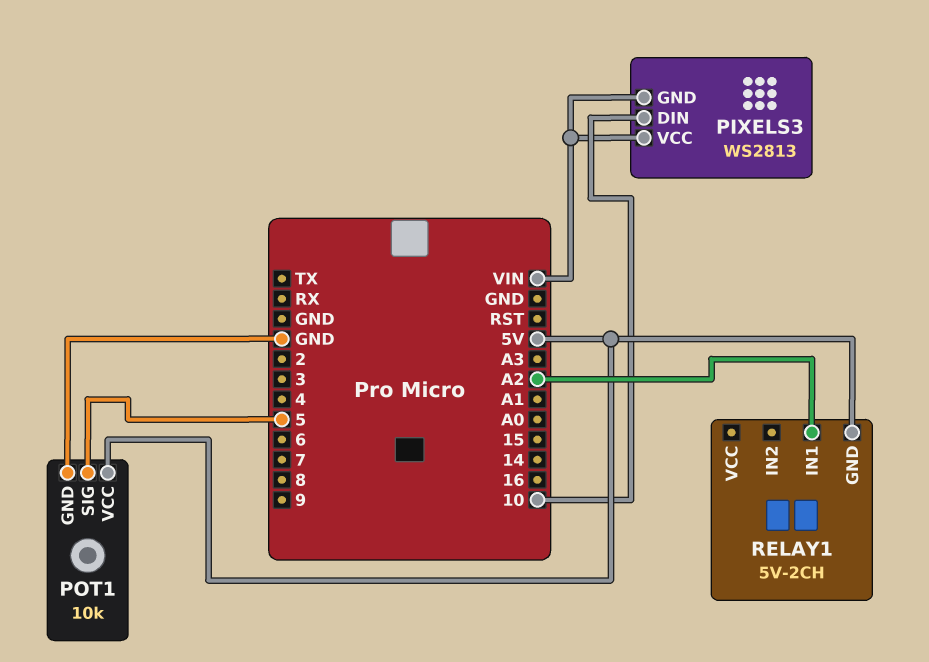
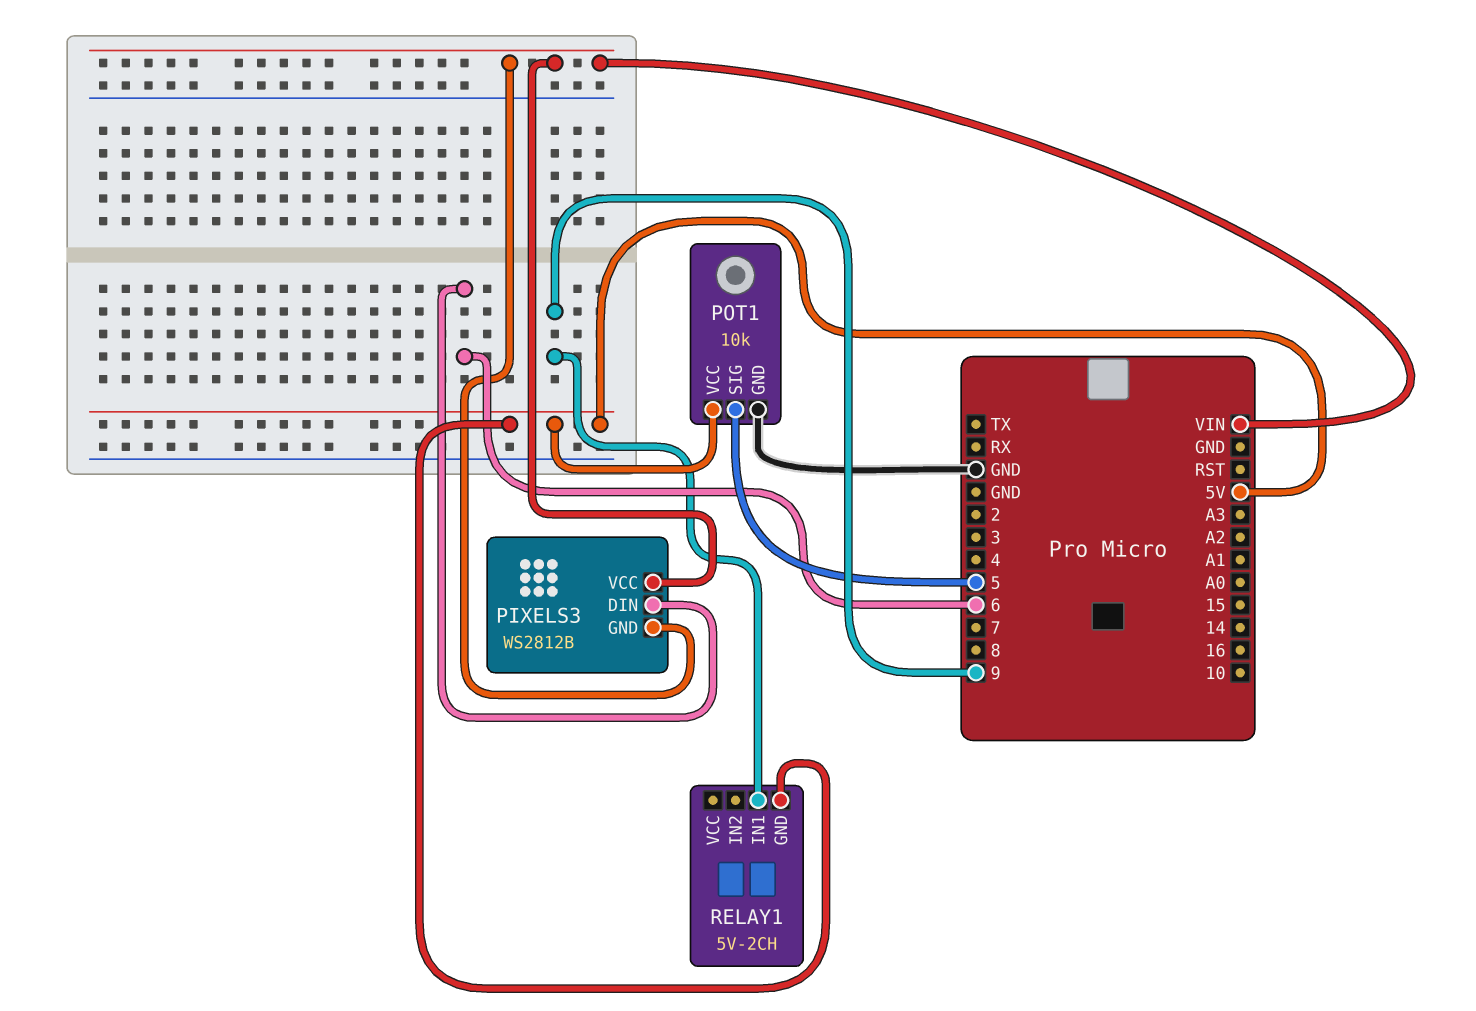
PIXELS3: WS2813 -> WS2812B
PIXELS3 pin DIN: 10 -> 6
RELAY1 pin IN1: A2 -> 9

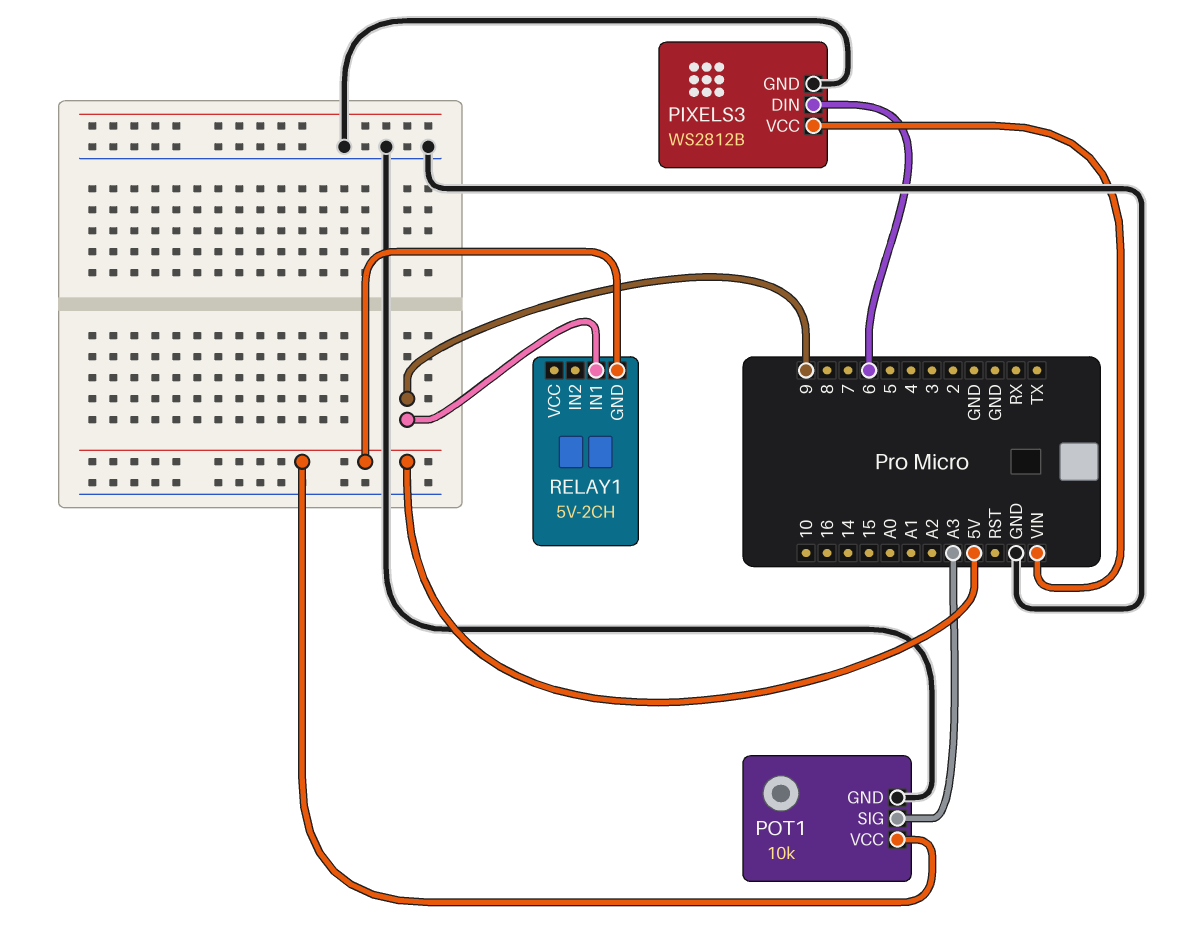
PIXELS3 pin GND: VIN -> GND
POT1 pin SIG: 5 -> A3

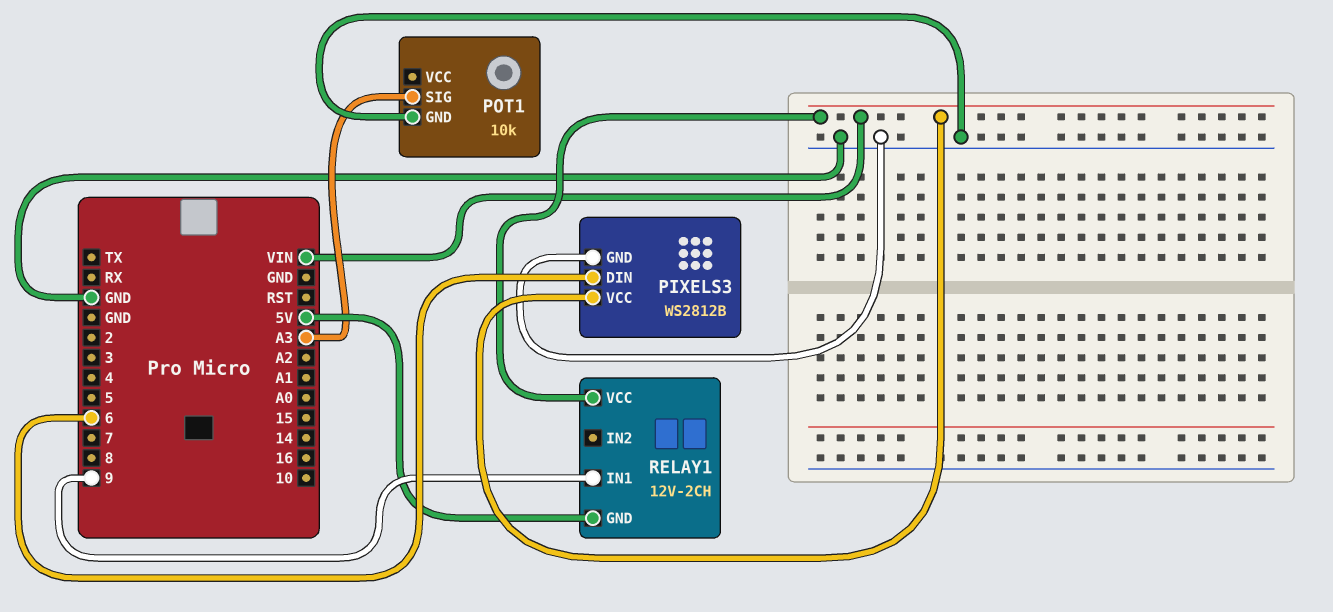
POT1 pin VCC: 5V -> none
RELAY1: 5V-2CH -> 12V-2CH
RELAY1 pin VCC: none -> VIN

